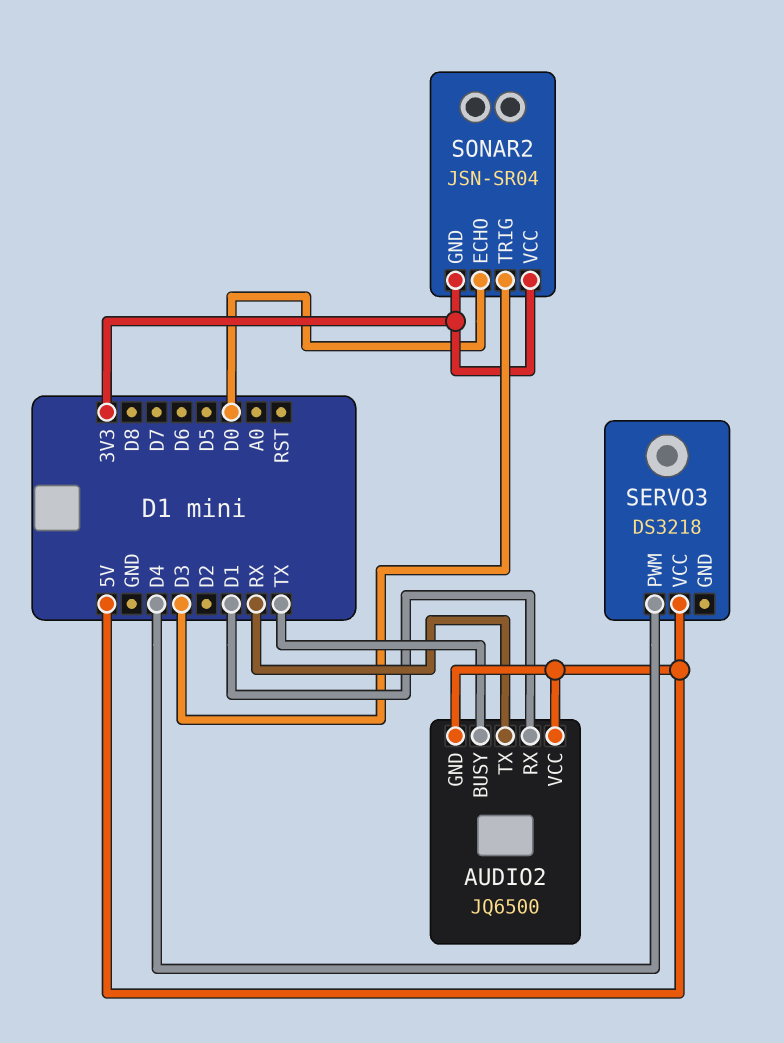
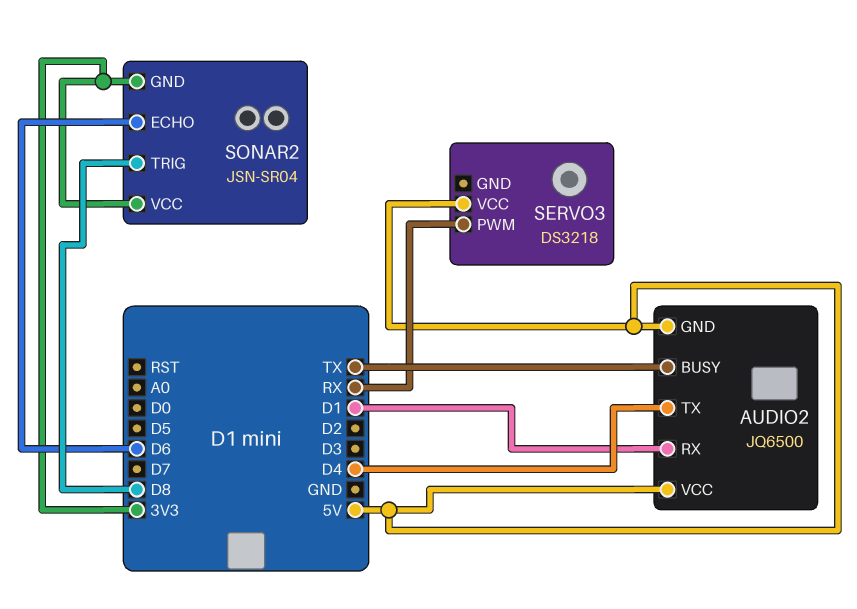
AUDIO2 pin TX: RX -> D4
SERVO3 pin PWM: D4 -> RX
SONAR2 pin ECHO: D0 -> D6
SONAR2 pin TRIG: D3 -> D8

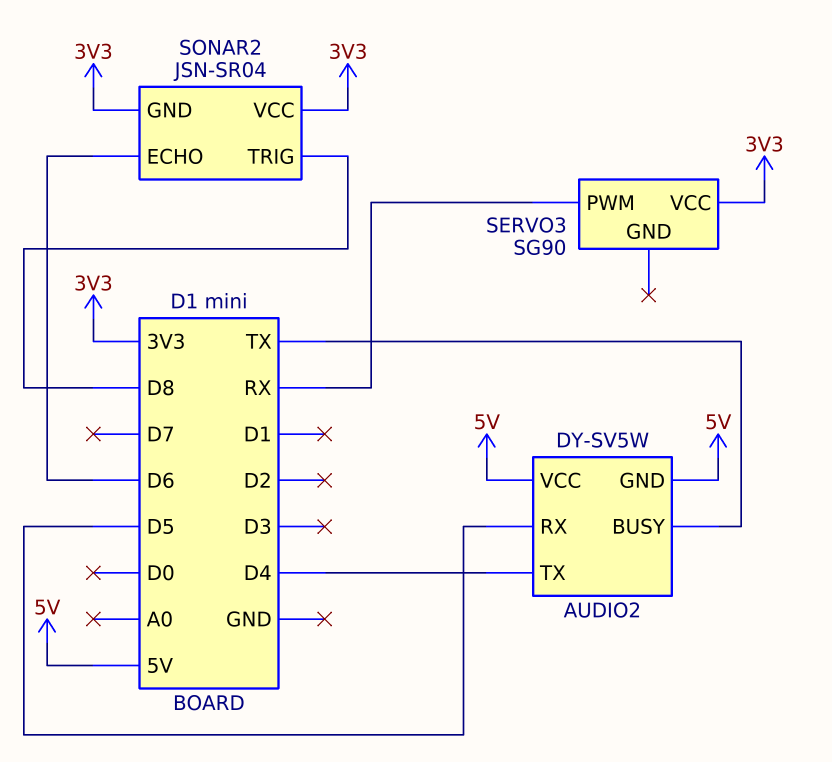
AUDIO2: JQ6500 -> DY-SV5W
AUDIO2 pin RX: D1 -> D5
SERVO3: DS3218 -> SG90
SERVO3 pin VCC: 5V -> 3V3

